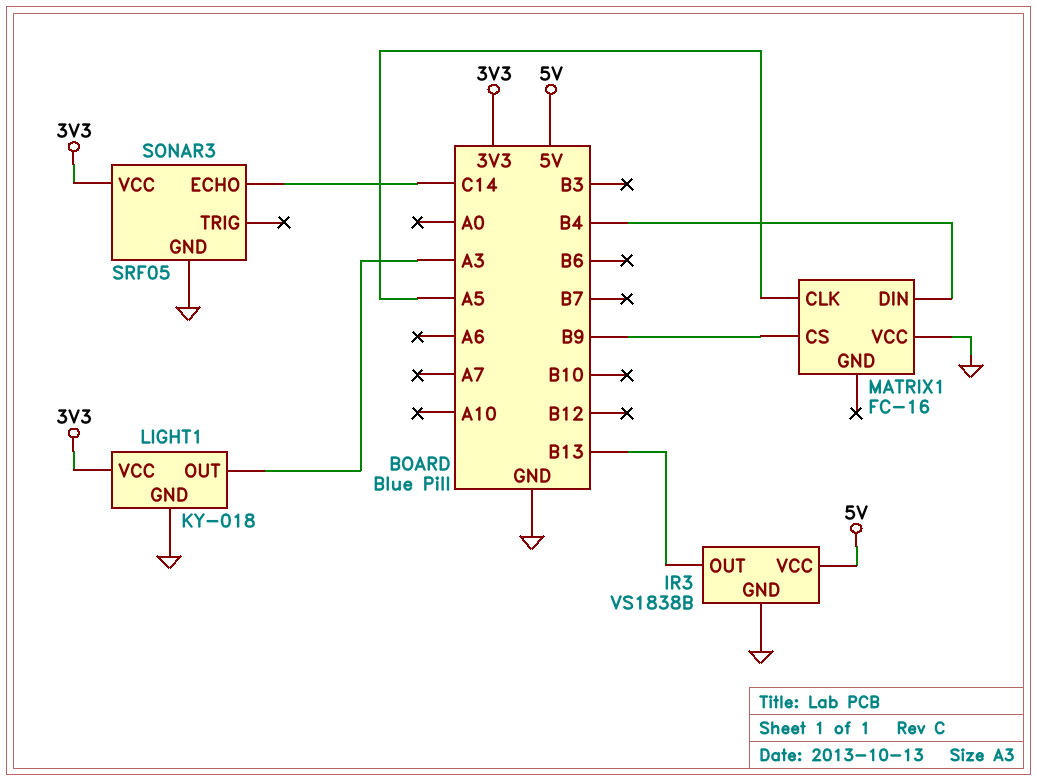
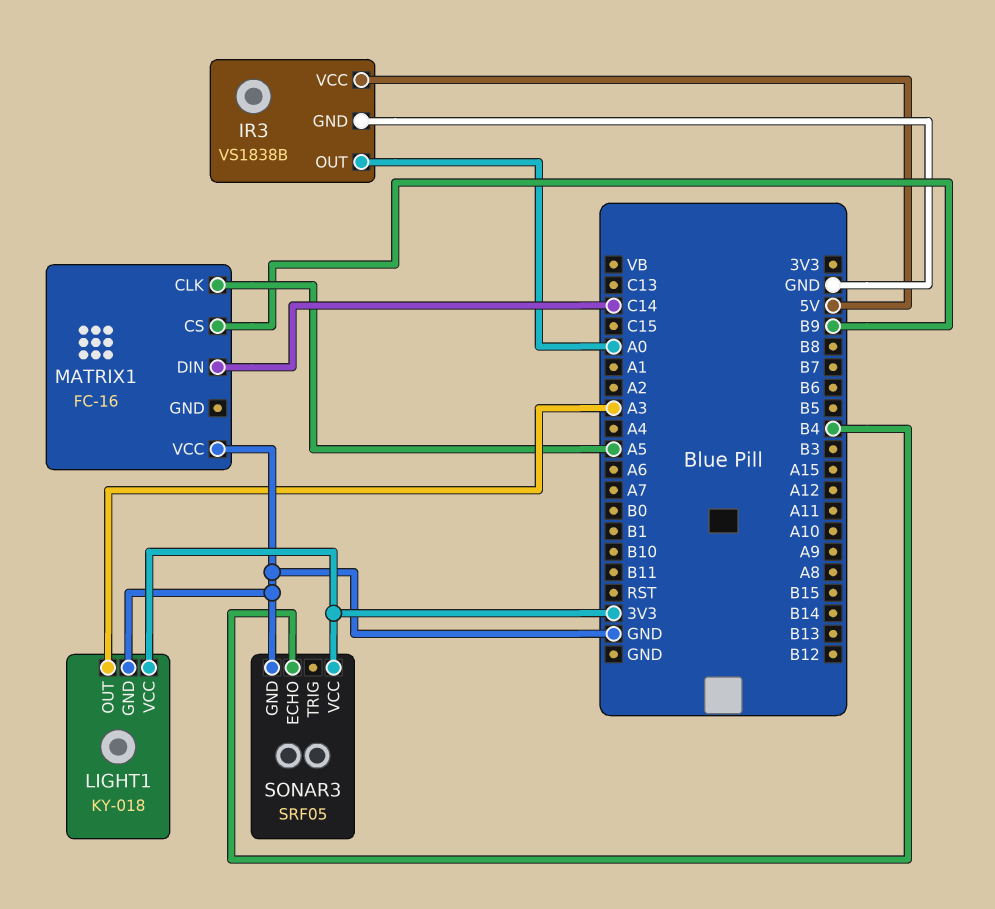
IR3 pin OUT: B13 -> A0
MATRIX1 pin DIN: B4 -> C14
SONAR3 pin ECHO: C14 -> B4

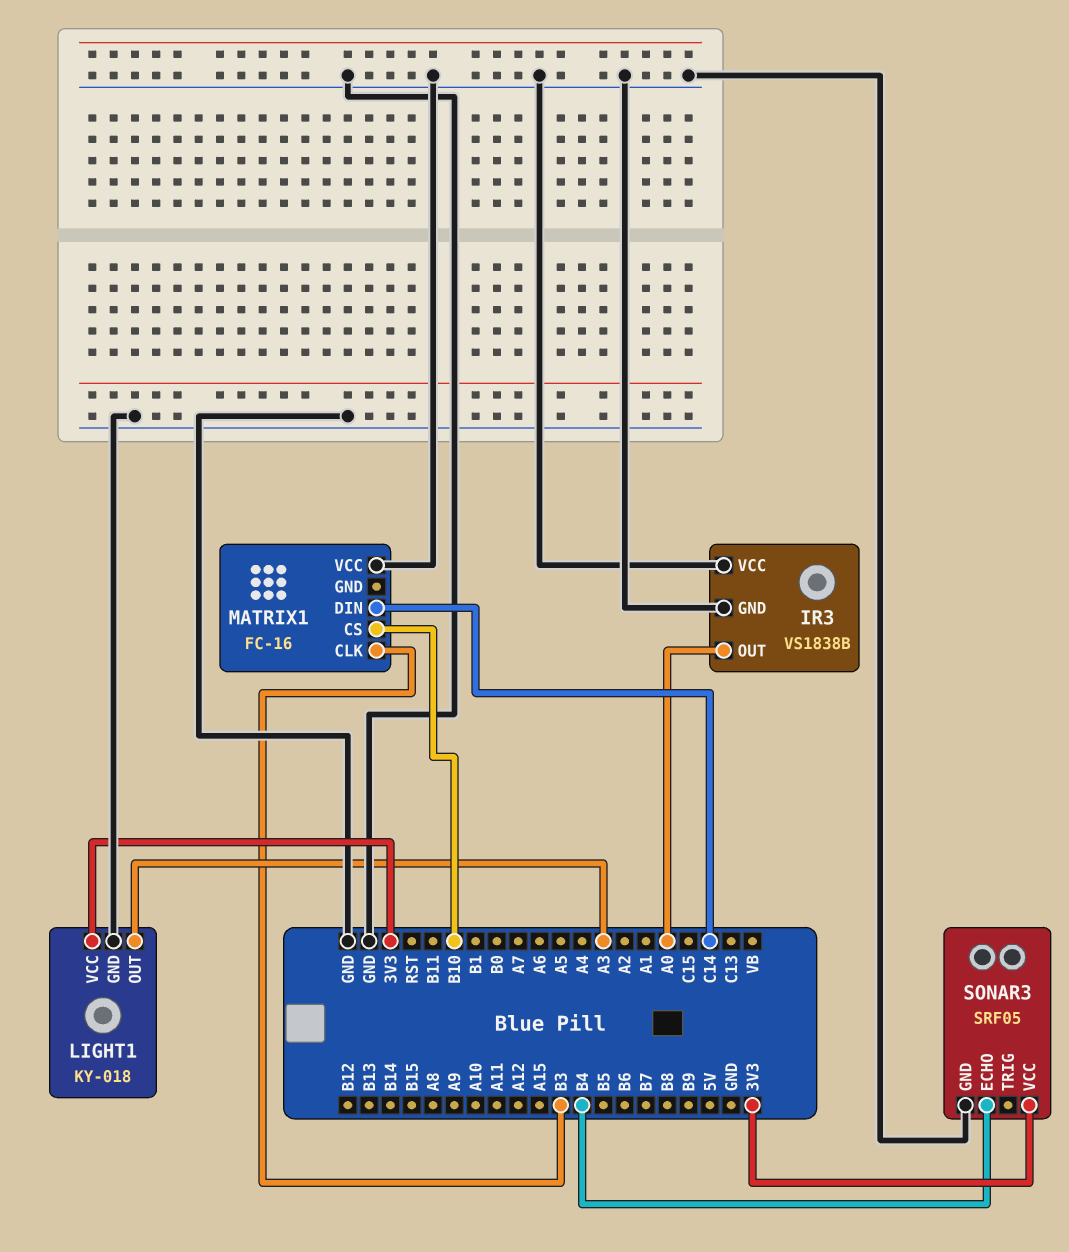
IR3 pin VCC: 5V -> GND
MATRIX1 pin CLK: A5 -> B3
MATRIX1 pin CS: B9 -> B10

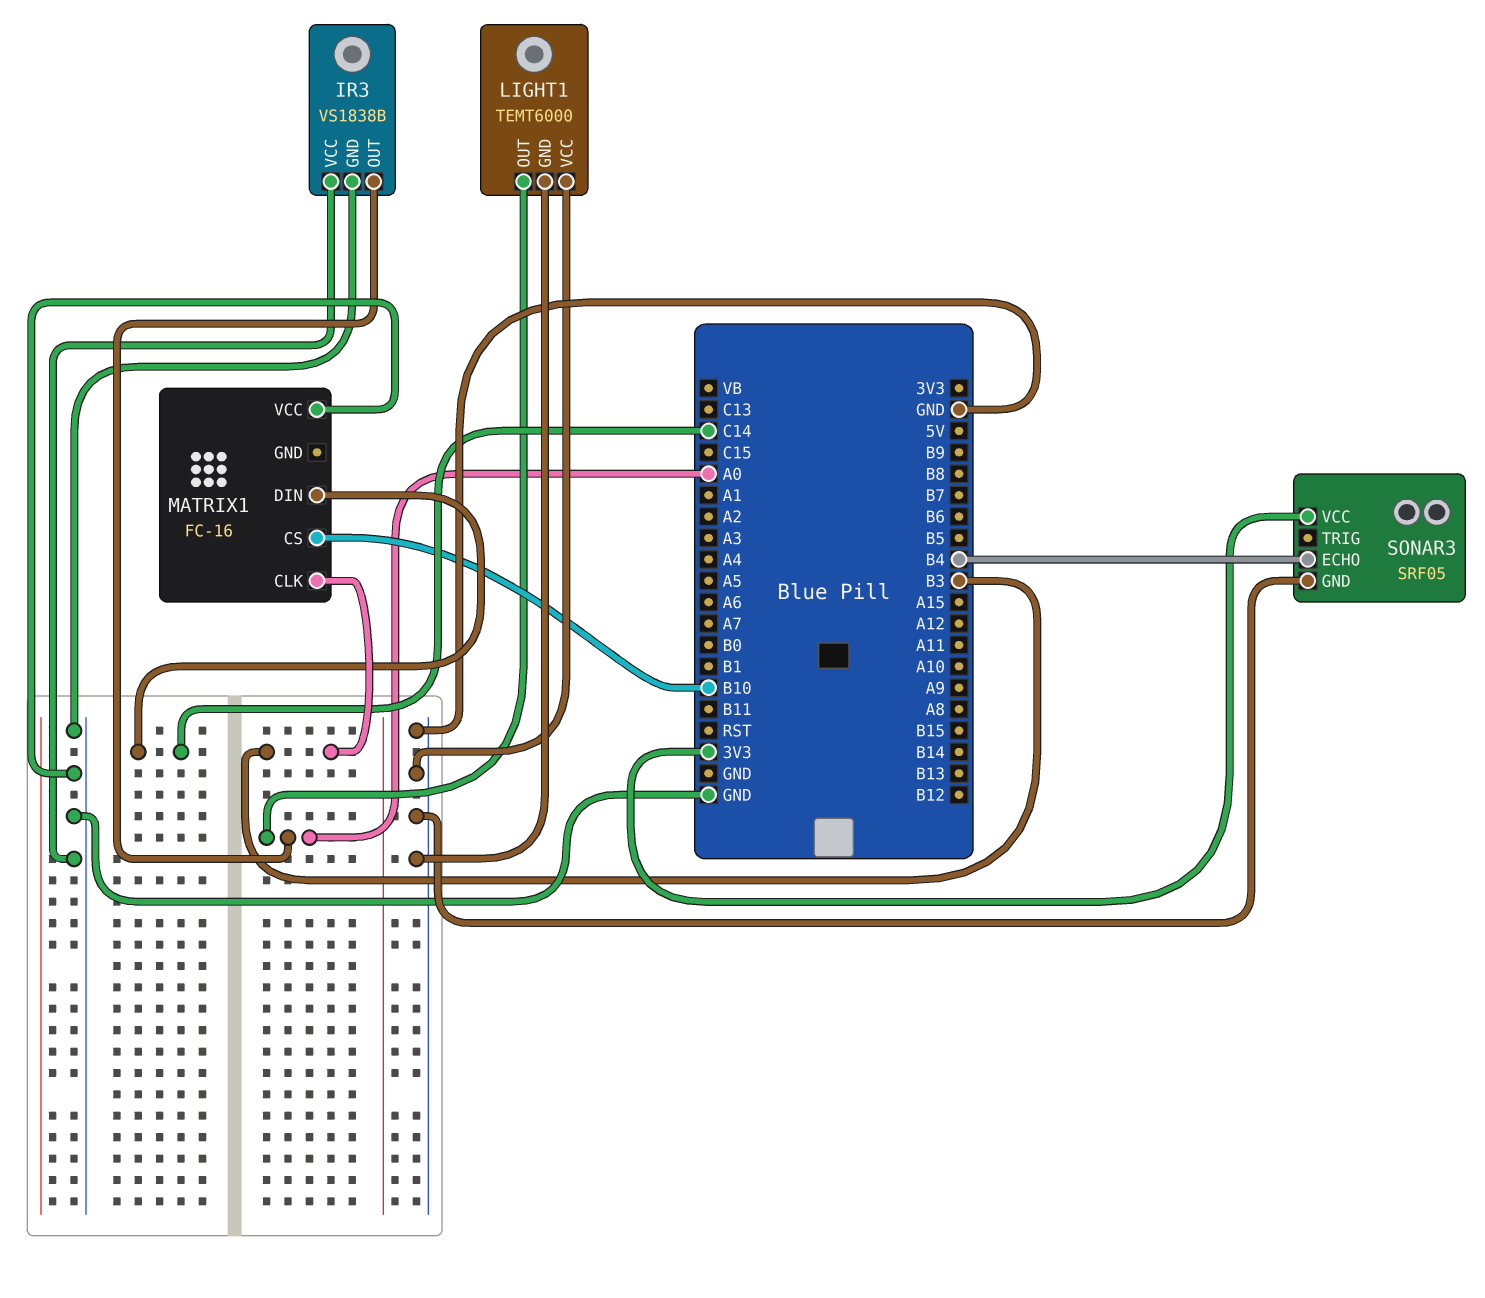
LIGHT1: KY-018 -> TEMT6000
LIGHT1 pin OUT: A3 -> A0
LIGHT1 pin VCC: 3V3 -> GND

